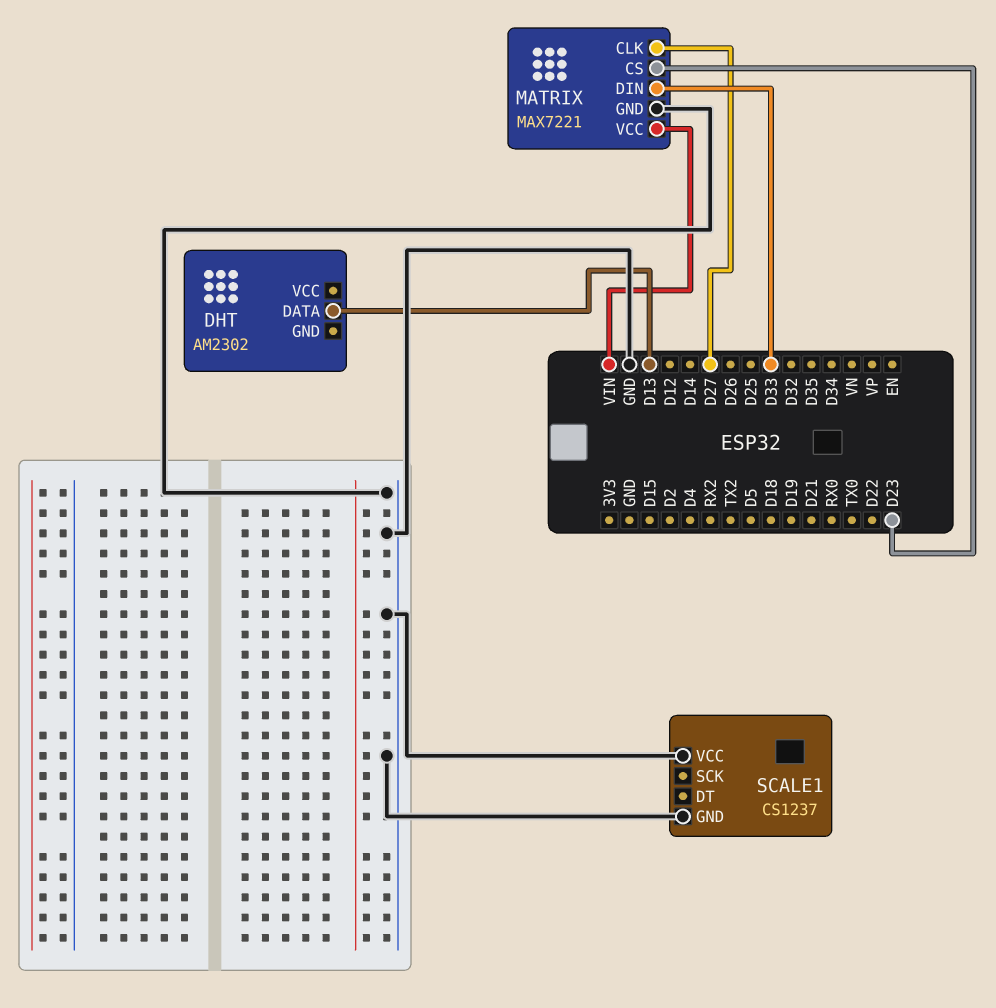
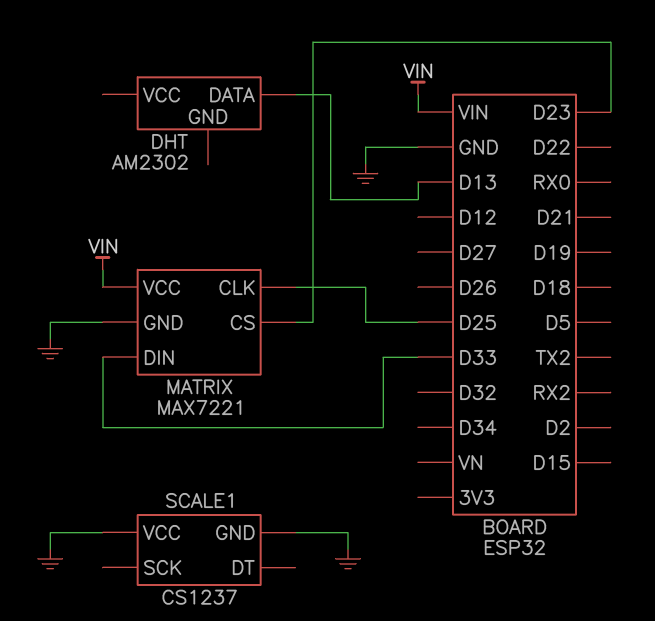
MATRIX pin CLK: D27 -> D25

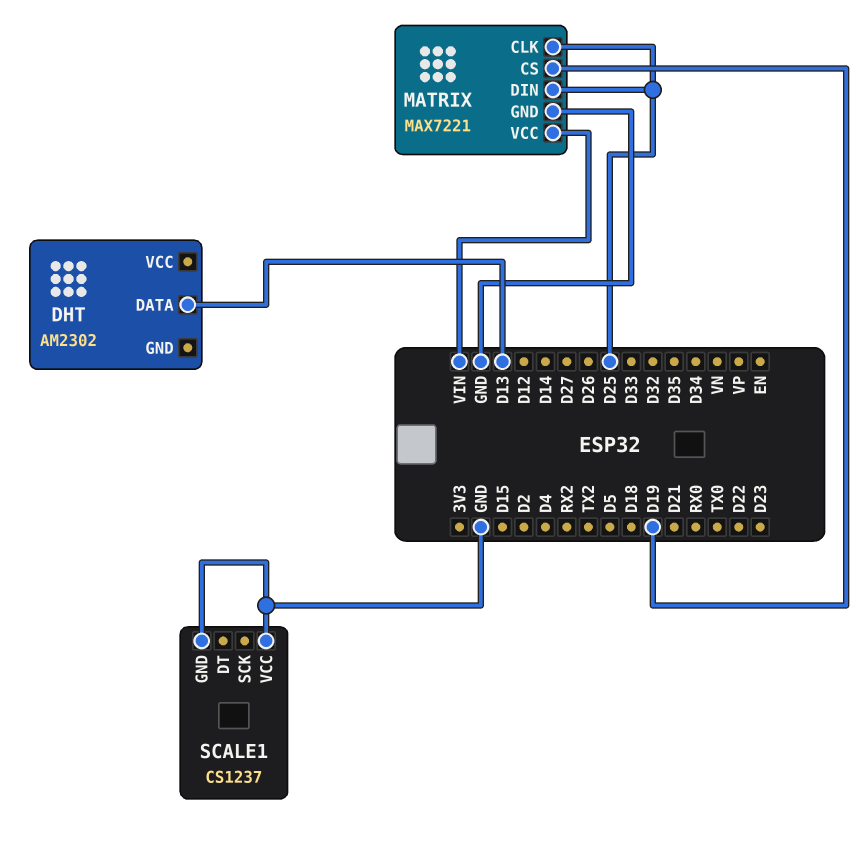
MATRIX pin CS: D23 -> D19
MATRIX pin DIN: D33 -> D25

